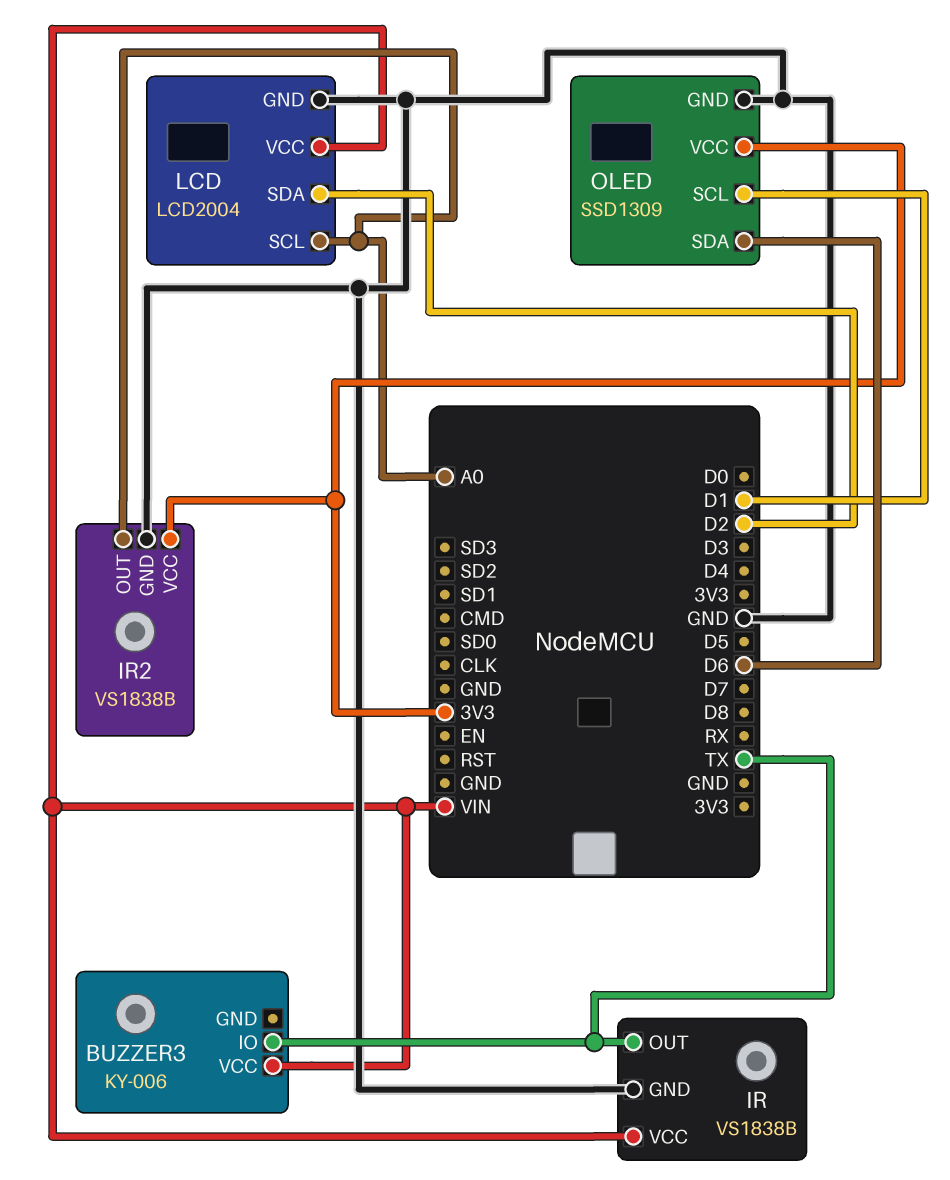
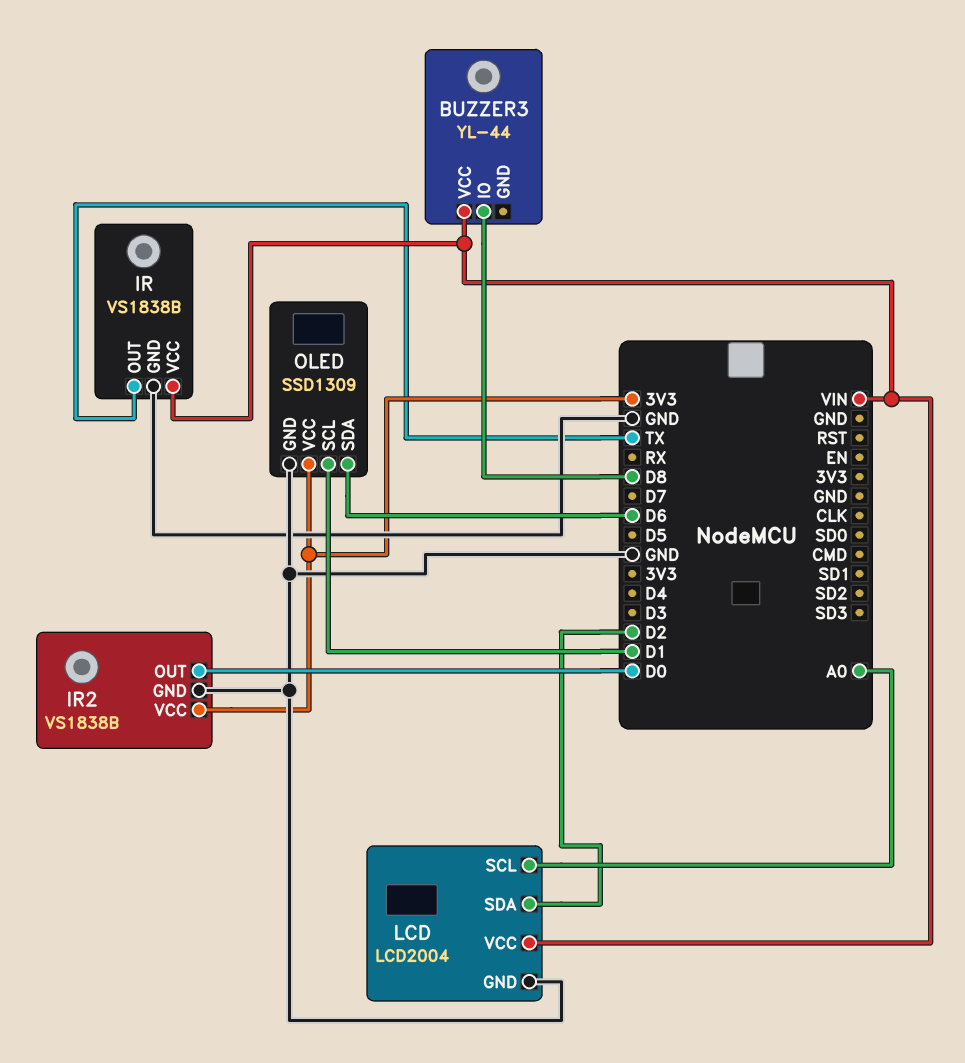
BUZZER3: KY-006 -> YL-44
BUZZER3 pin IO: TX -> D8
IR2 pin OUT: A0 -> D0

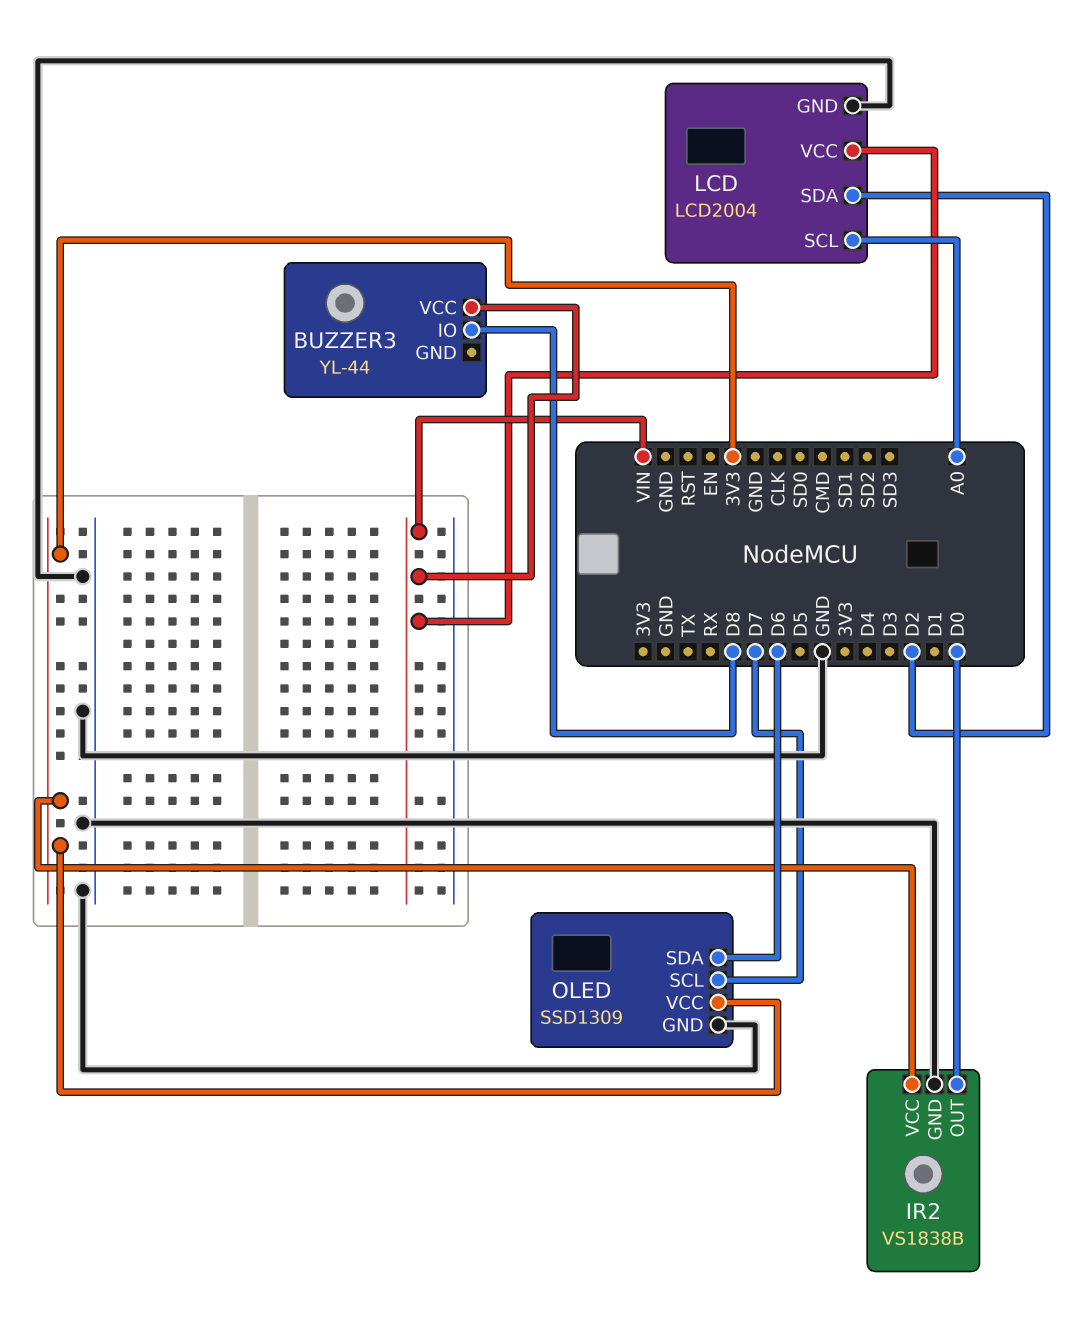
IR: VS1838B -> none
IR pin GND: GND -> none
IR pin OUT: TX -> none
IR pin VCC: VIN -> none
OLED pin SCL: D1 -> D7

